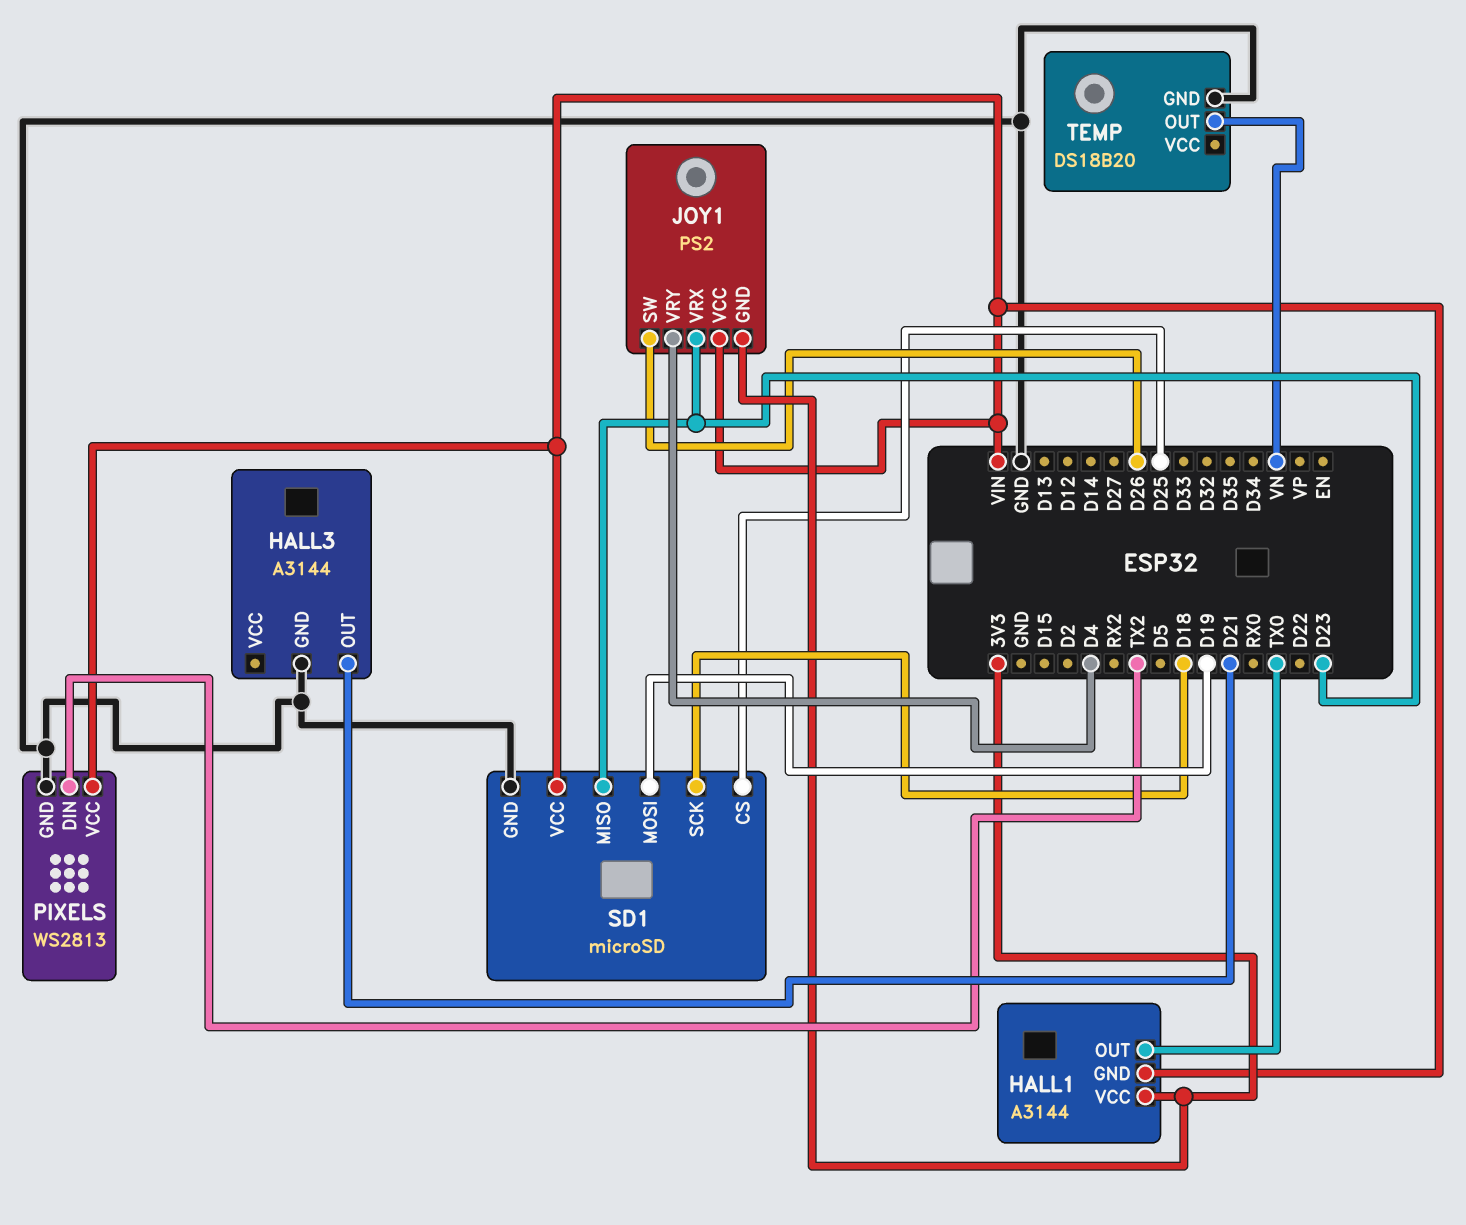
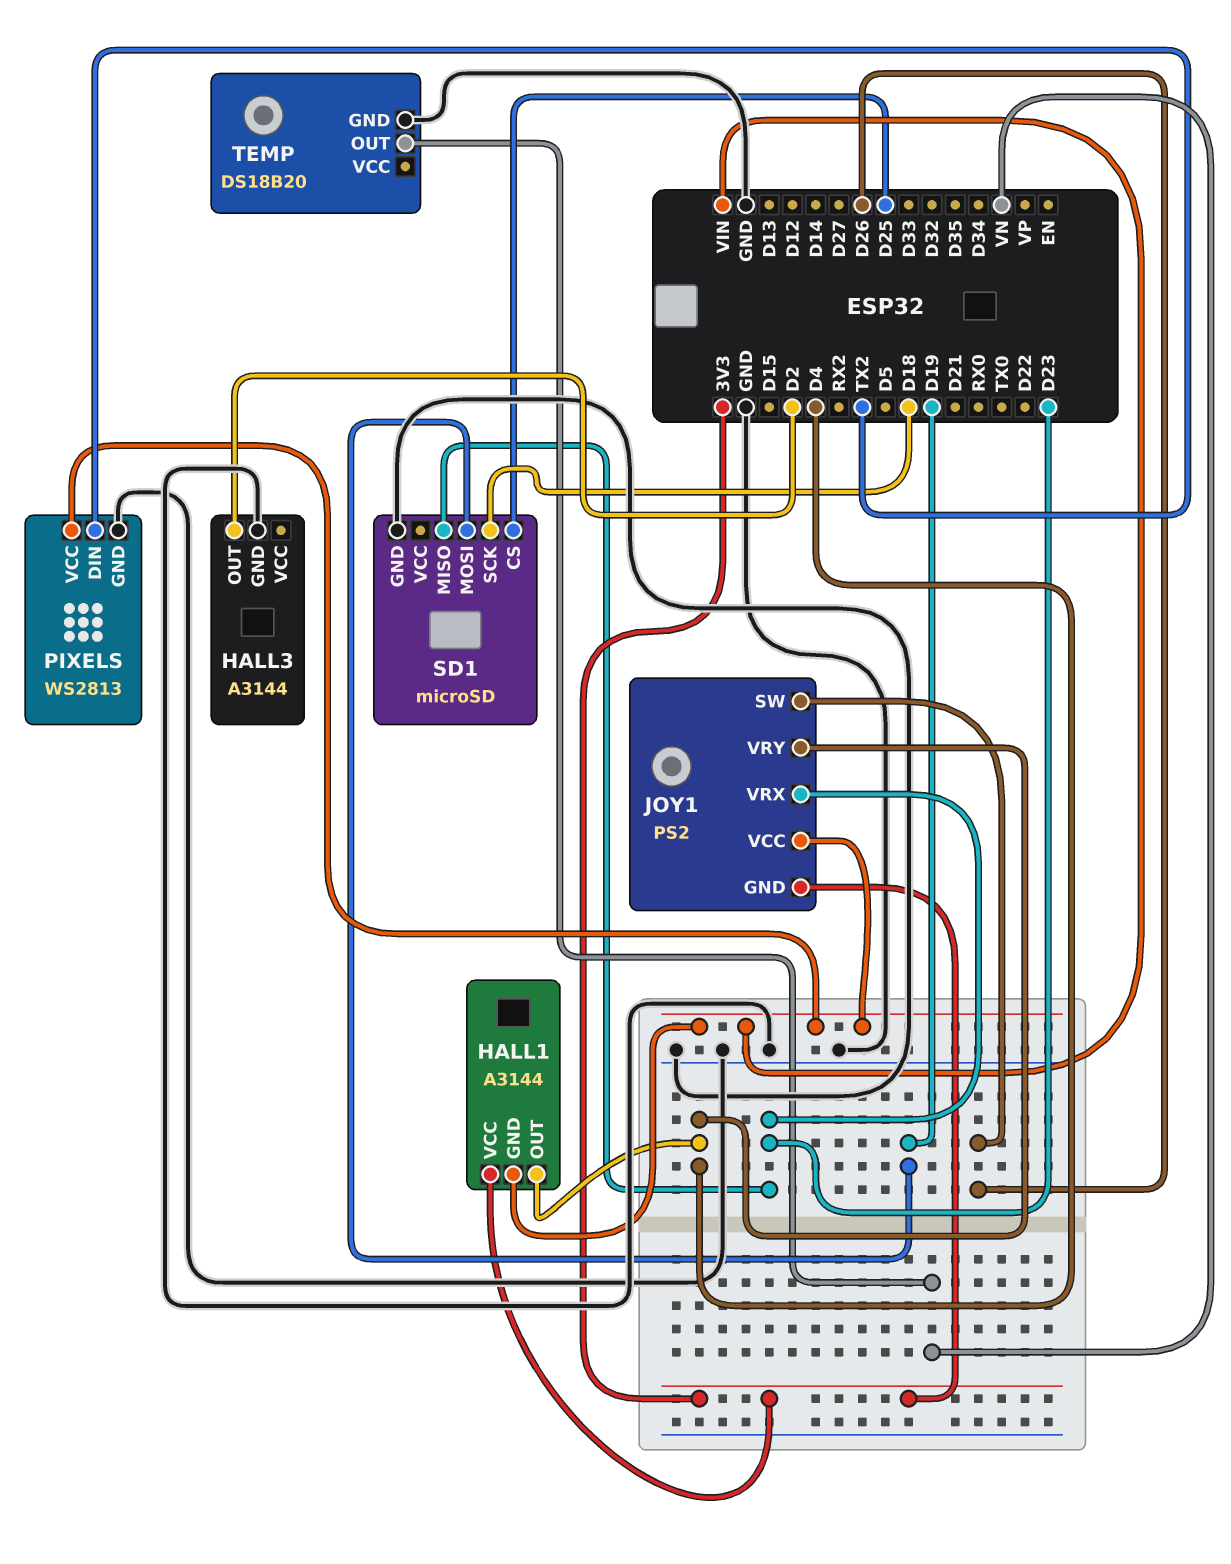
HALL1 pin OUT: TX0 -> D4
HALL3 pin OUT: D21 -> D2
SD1 pin VCC: VIN -> none

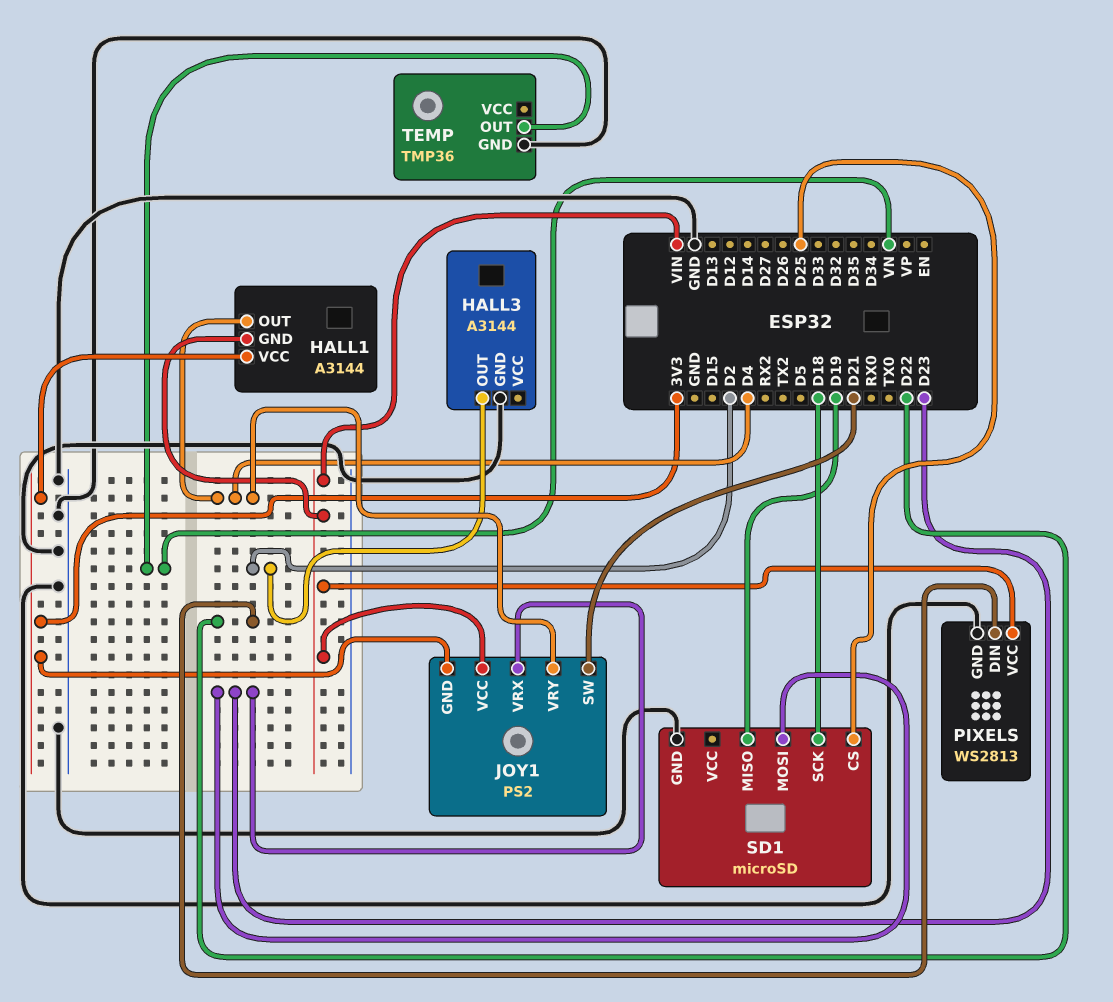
JOY1 pin SW: D26 -> D21
PIXELS pin DIN: TX2 -> D22
SD1 pin MISO: D23 -> D19
SD1 pin MOSI: D19 -> D23
TEMP: DS18B20 -> TMP36

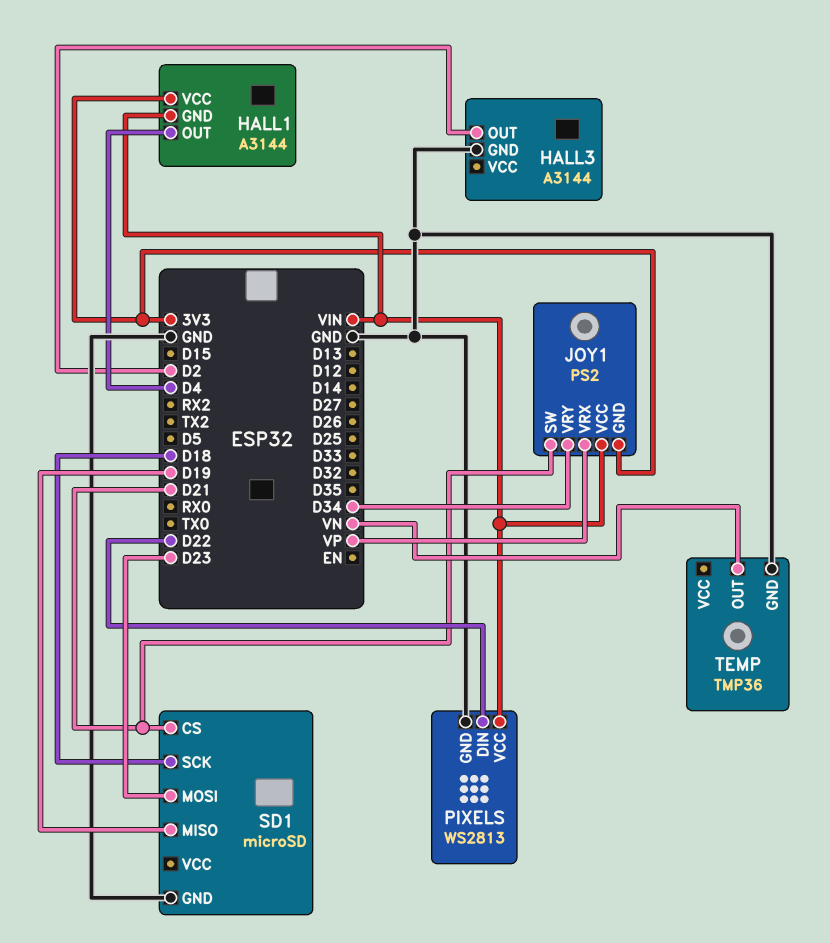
JOY1 pin VRX: D23 -> VP
JOY1 pin VRY: D4 -> D34
SD1 pin CS: D25 -> D21

